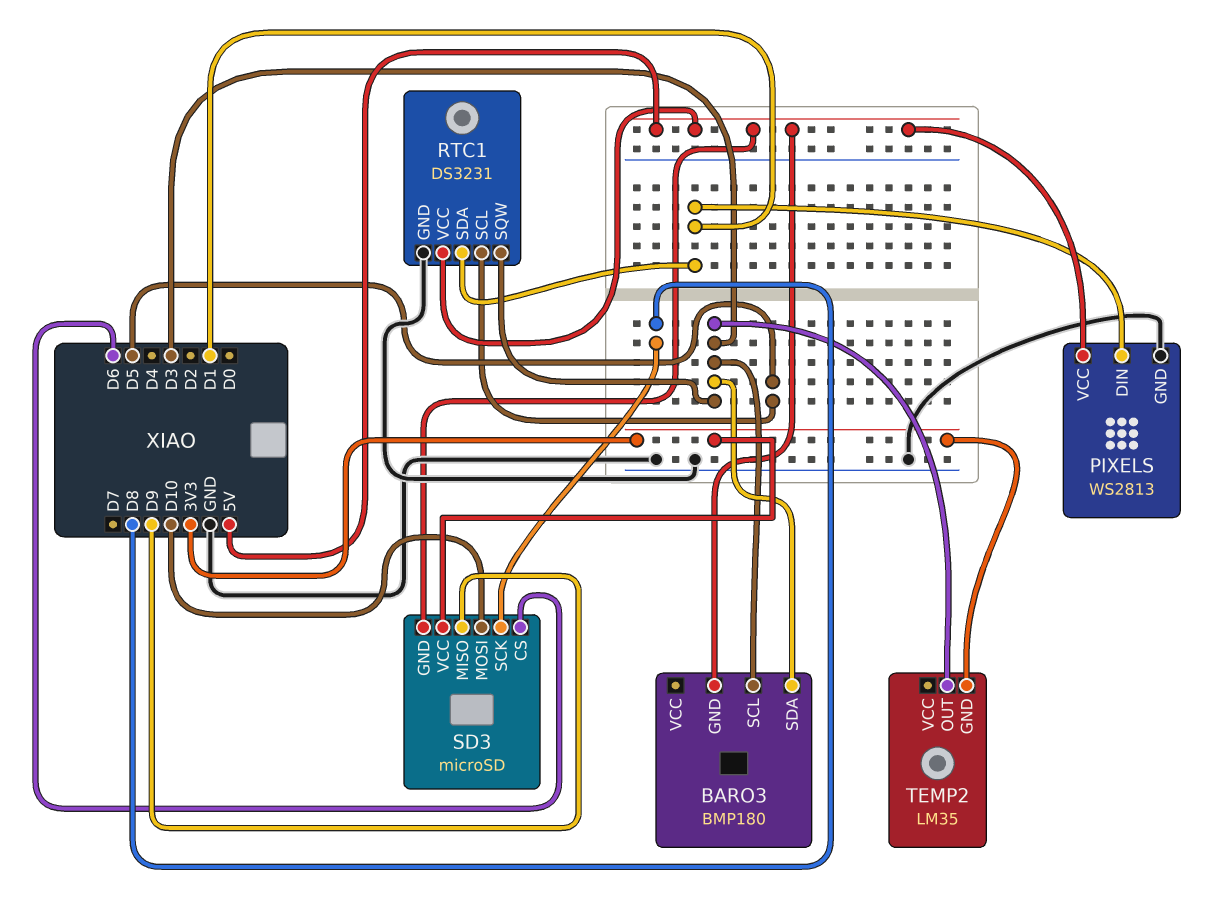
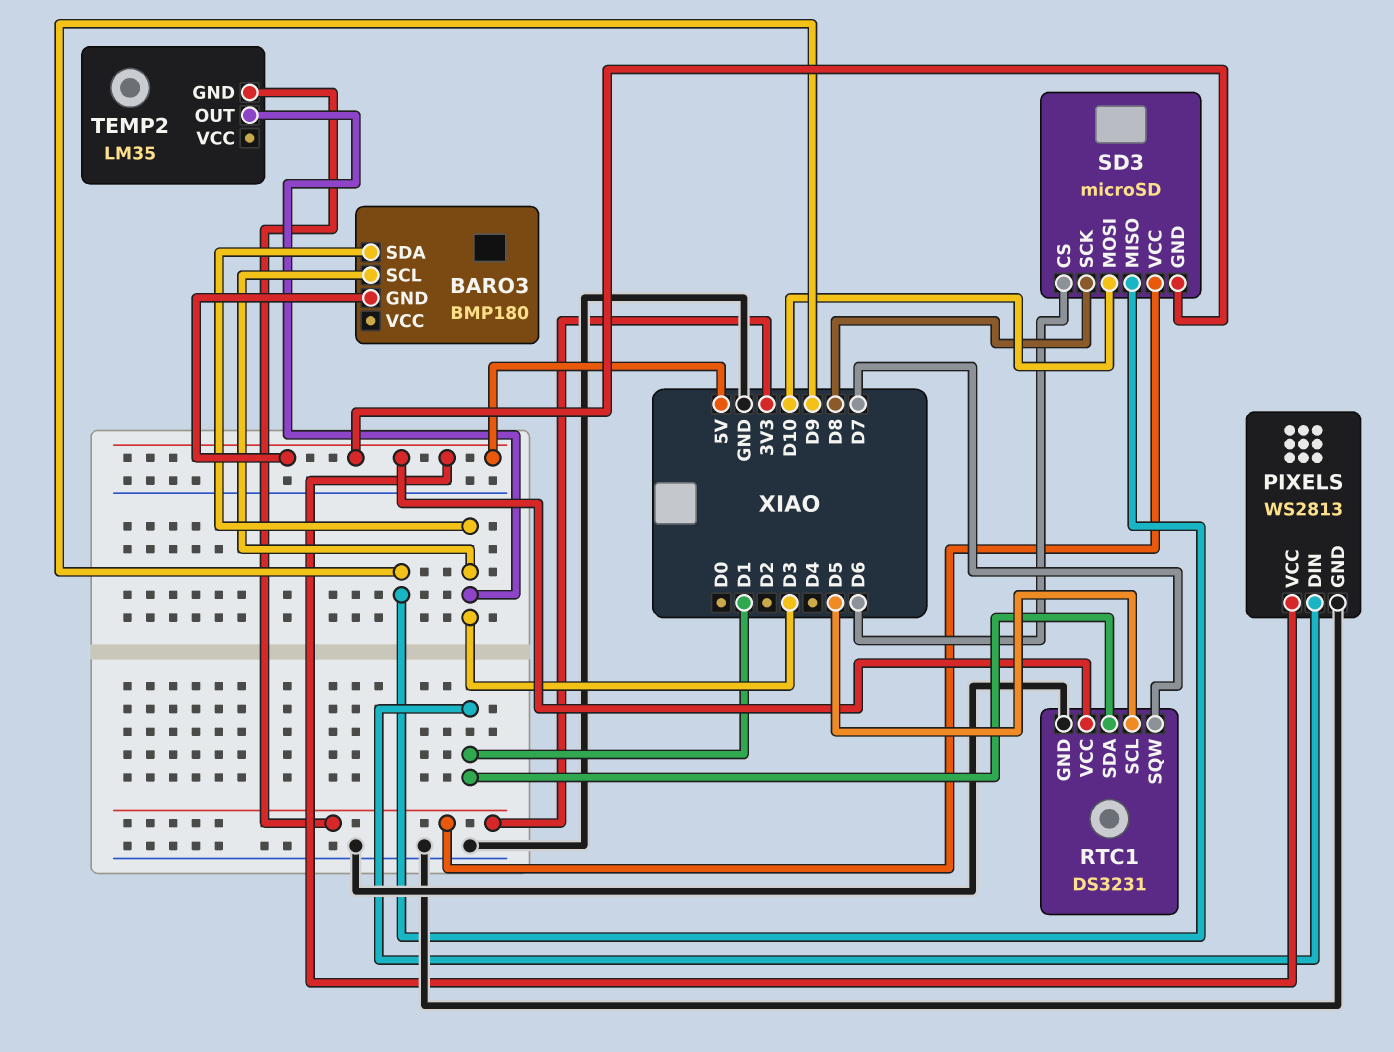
RTC1 pin SQW: D3 -> D7

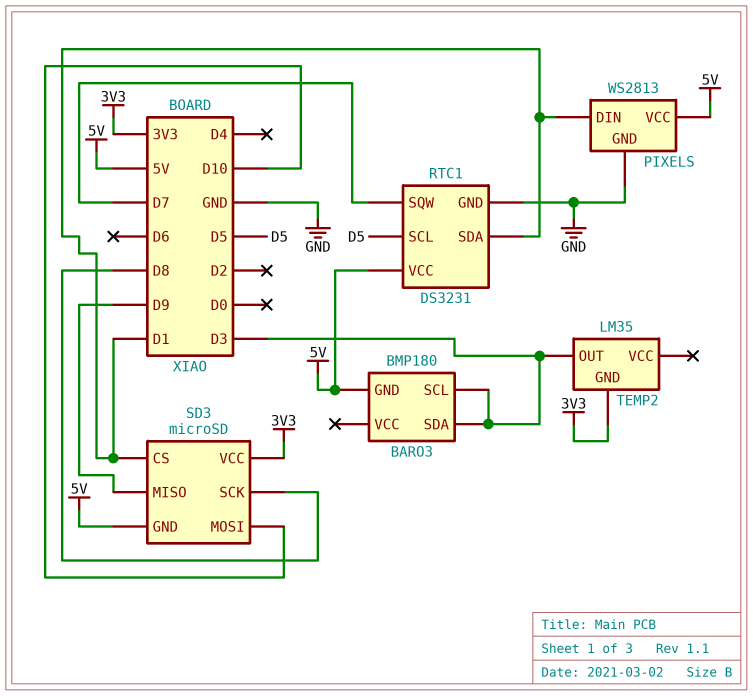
SD3 pin CS: D6 -> D1

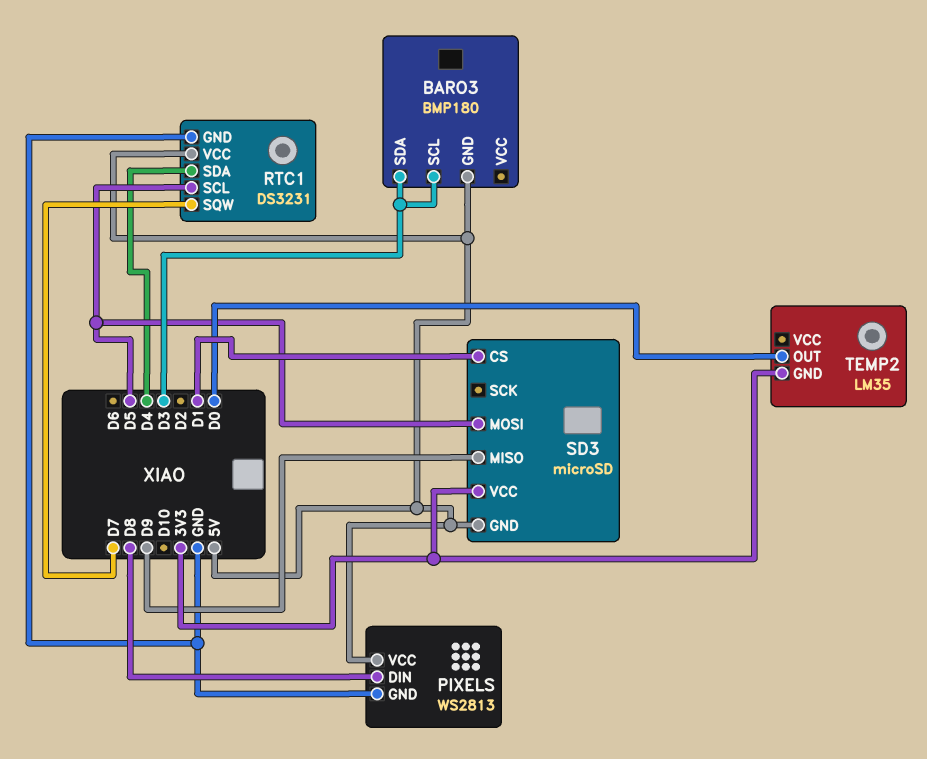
PIXELS pin DIN: D1 -> D8
RTC1 pin SDA: D1 -> D4
SD3 pin MOSI: D10 -> D5
SD3 pin SCK: D8 -> none
TEMP2 pin OUT: D3 -> D0

